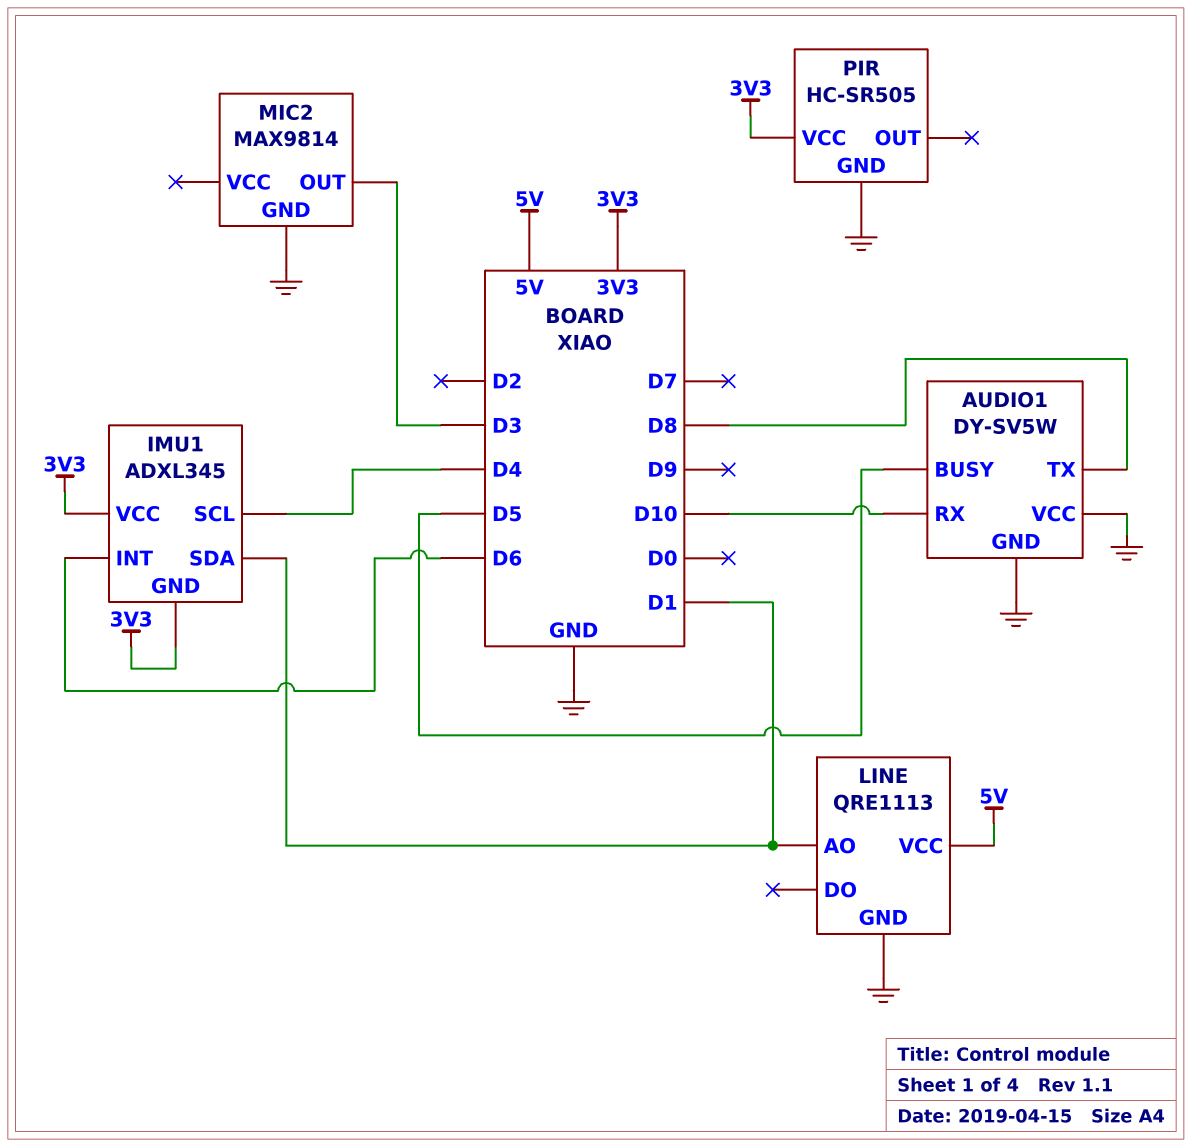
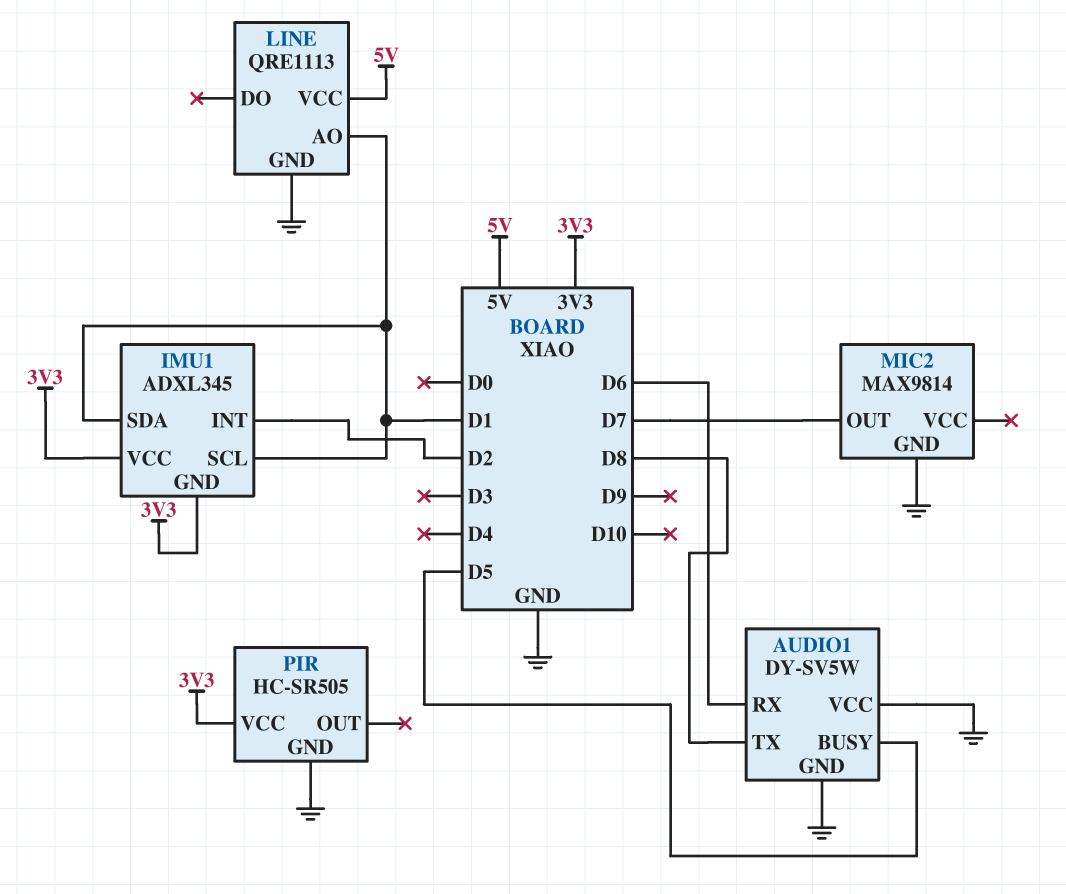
AUDIO1 pin RX: D10 -> D6
IMU1 pin INT: D6 -> D2
IMU1 pin SCL: D4 -> D1
MIC2 pin OUT: D3 -> D7

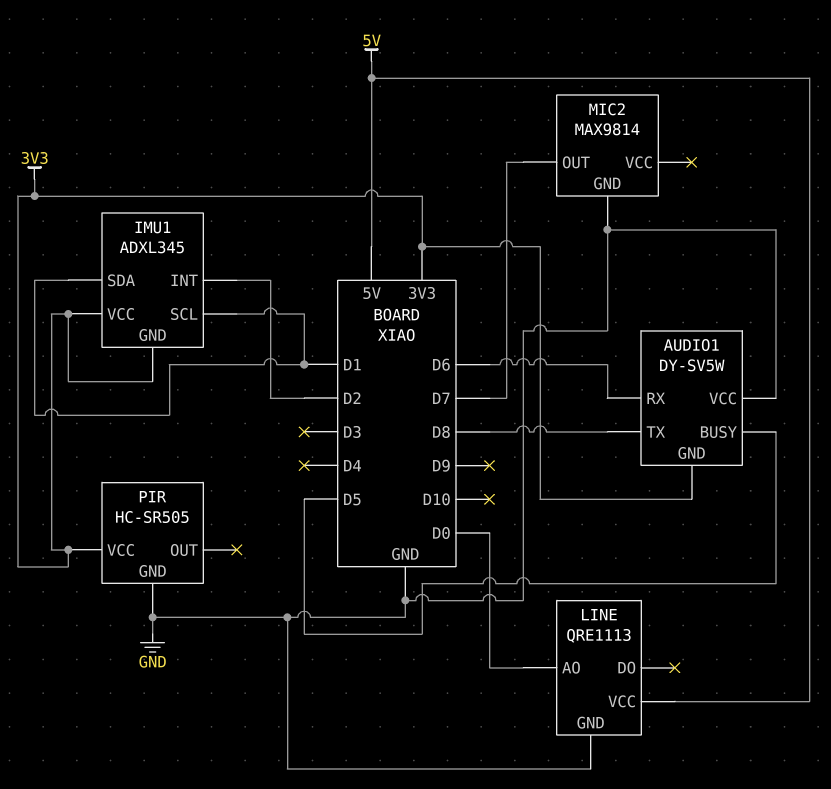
AUDIO1 pin GND: GND -> 3V3
LINE pin AO: D1 -> D0

